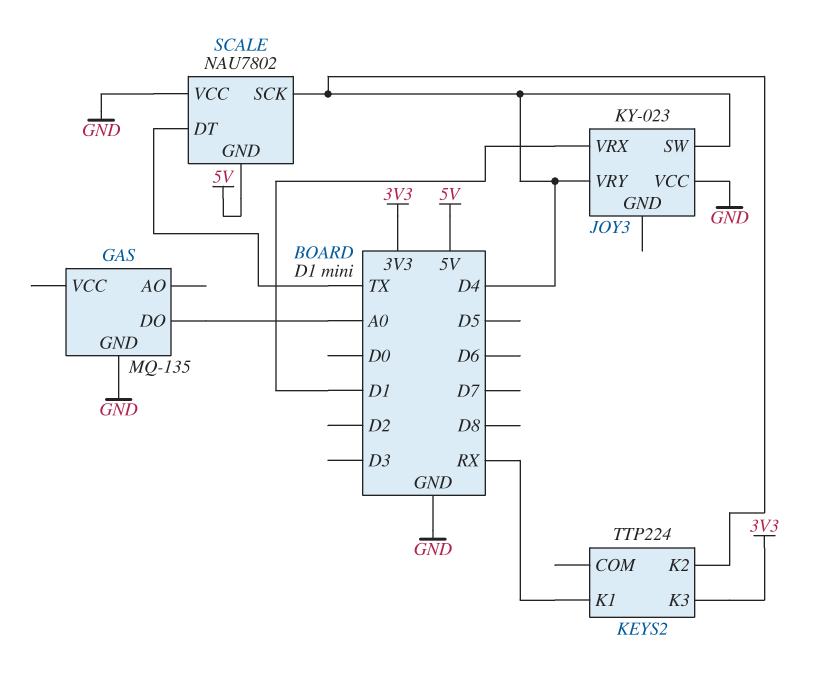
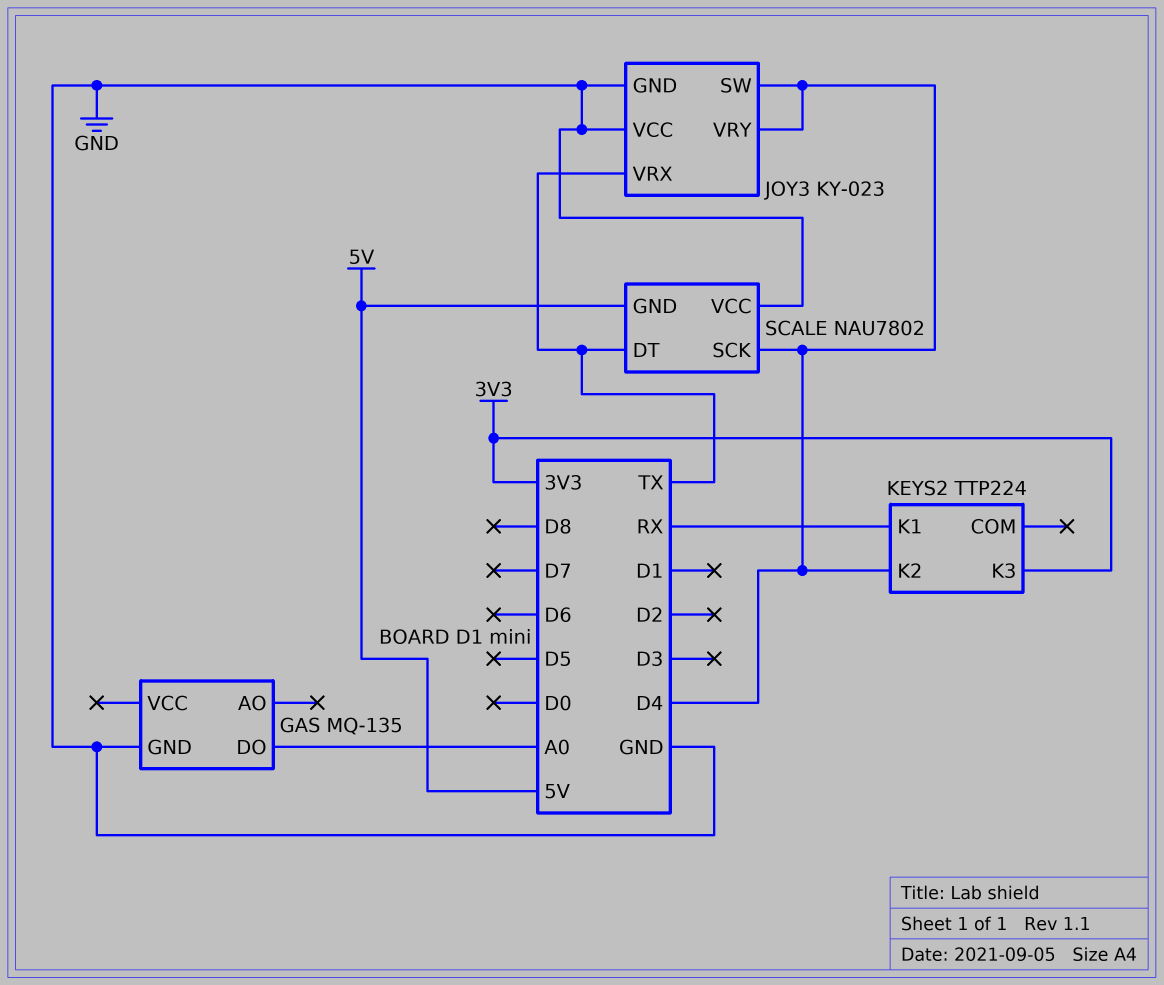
JOY3 pin GND: none -> GND
JOY3 pin VRX: D1 -> TX

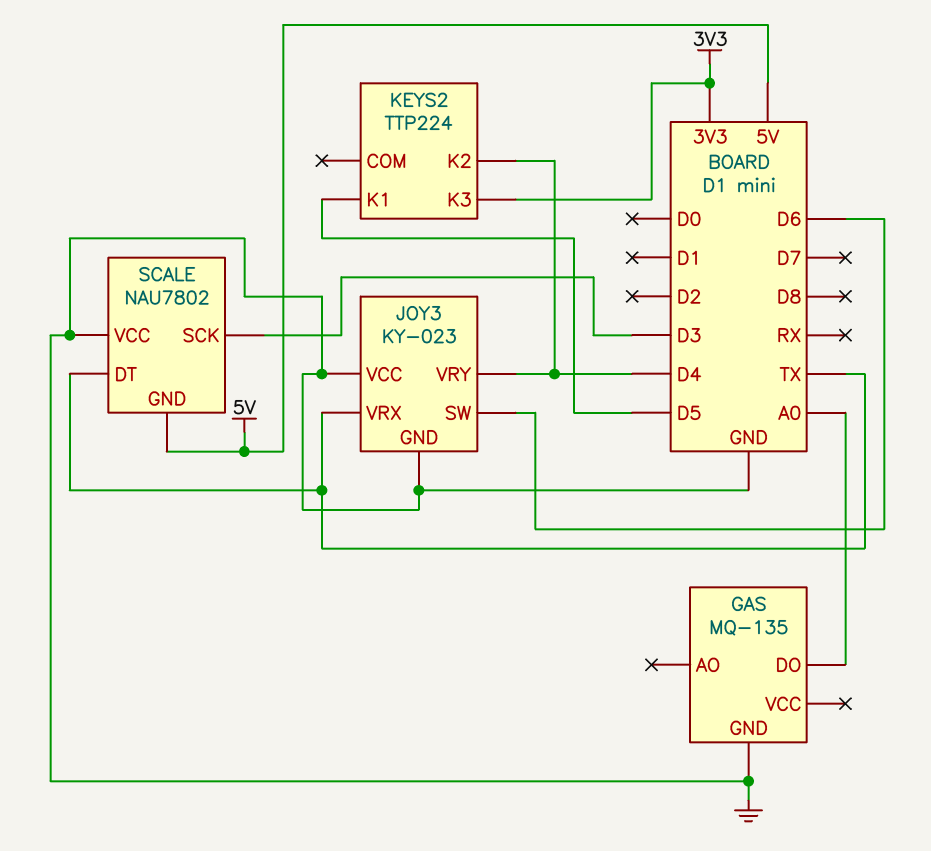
JOY3 pin SW: D4 -> D6
KEYS2 pin K1: RX -> D5
SCALE pin SCK: D4 -> D3

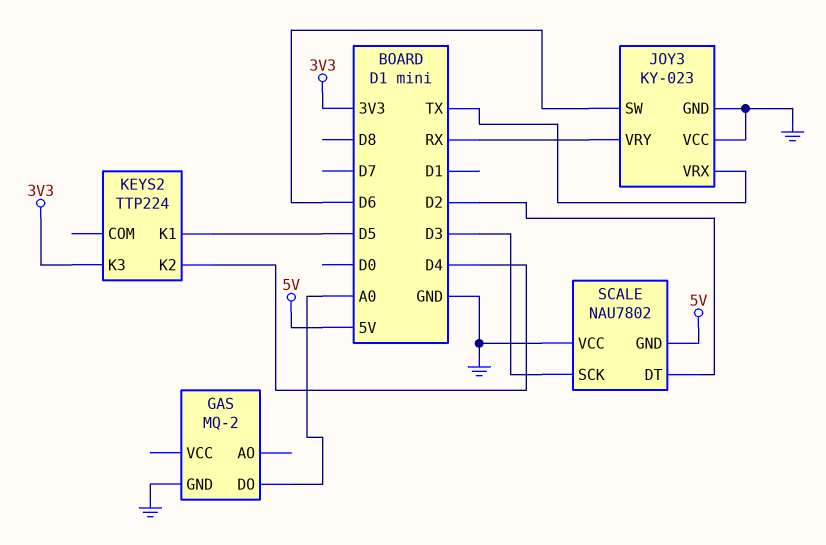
GAS: MQ-135 -> MQ-2
JOY3 pin VRY: D4 -> RX
SCALE pin DT: TX -> D2

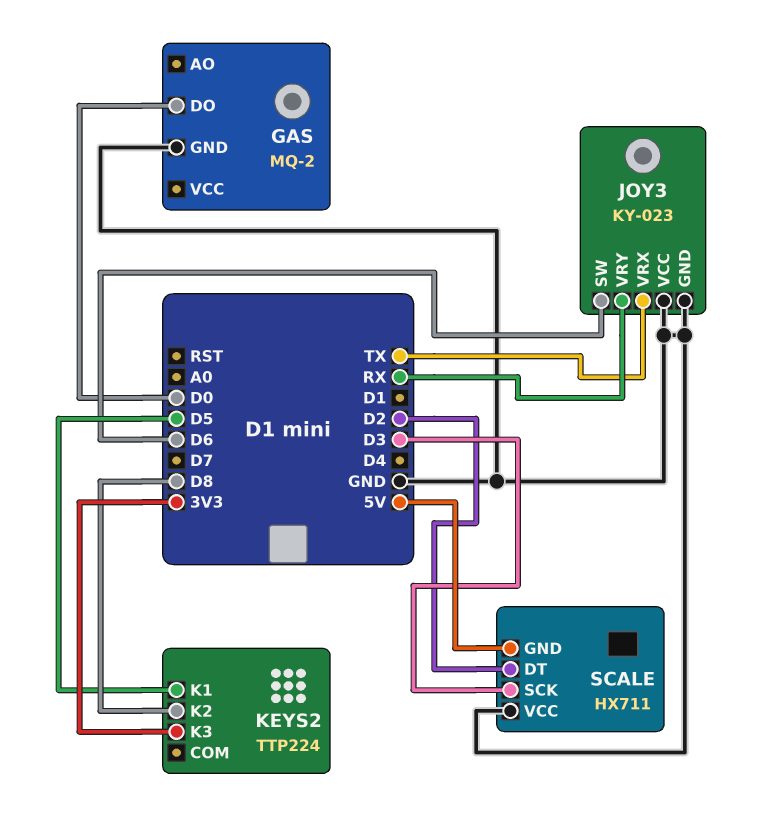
GAS pin DO: A0 -> D0
KEYS2 pin K2: D4 -> D8
SCALE: NAU7802 -> HX711

